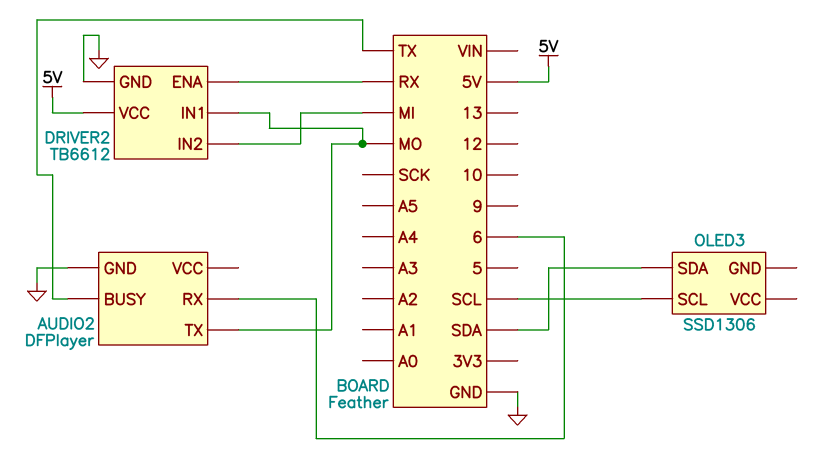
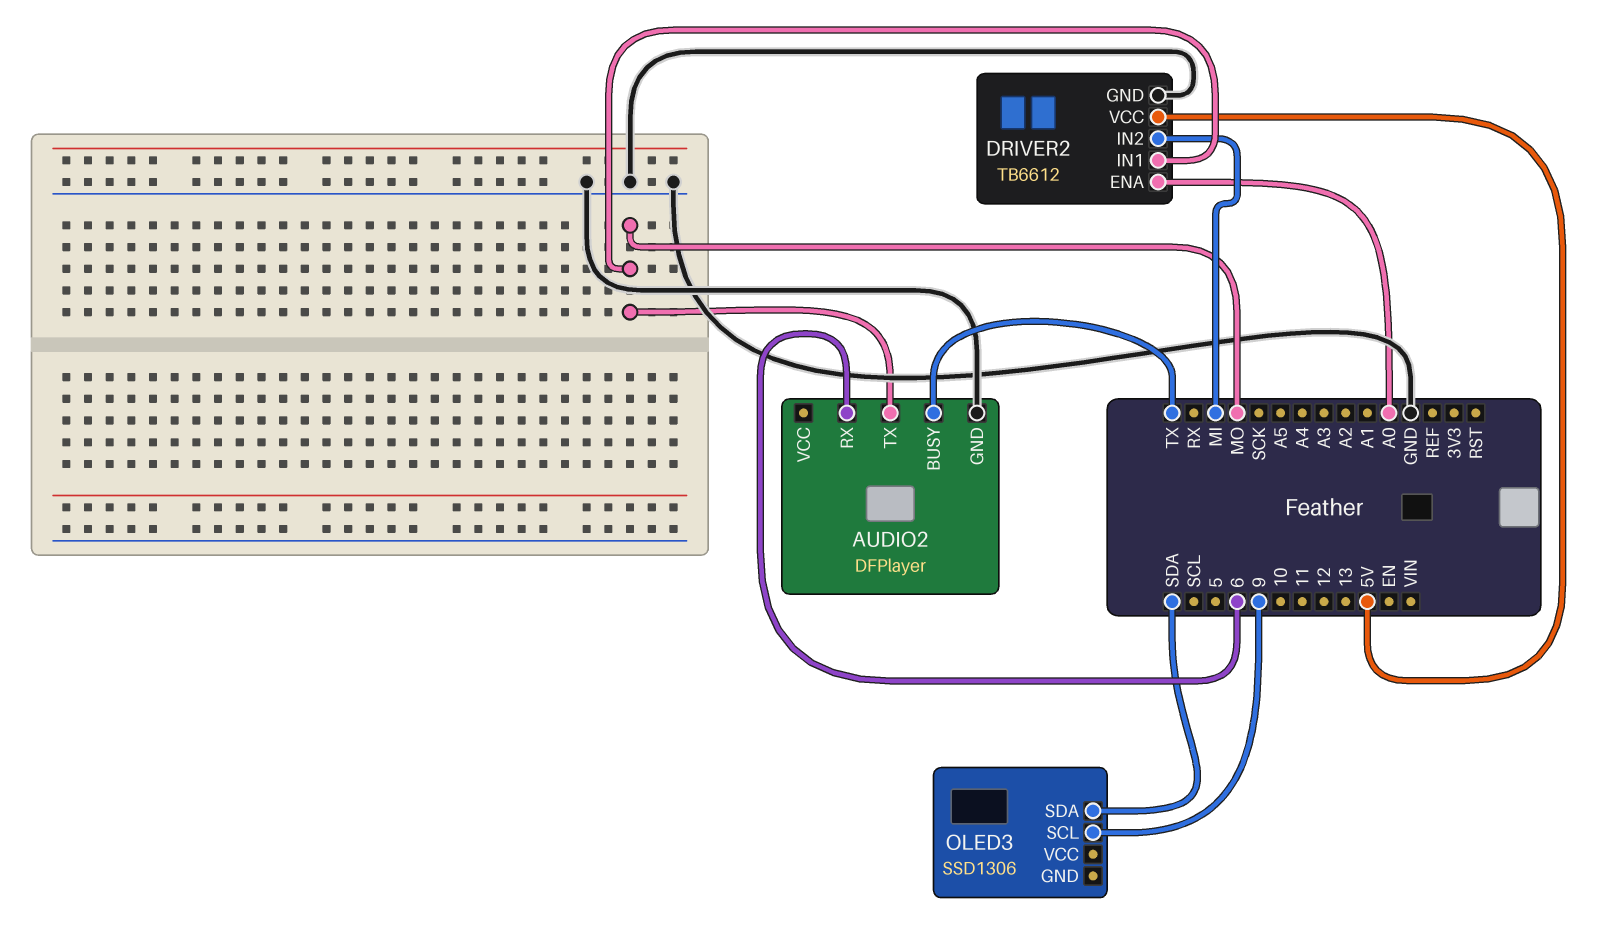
DRIVER2 pin ENA: RX -> A0
OLED3 pin SCL: SCL -> 9

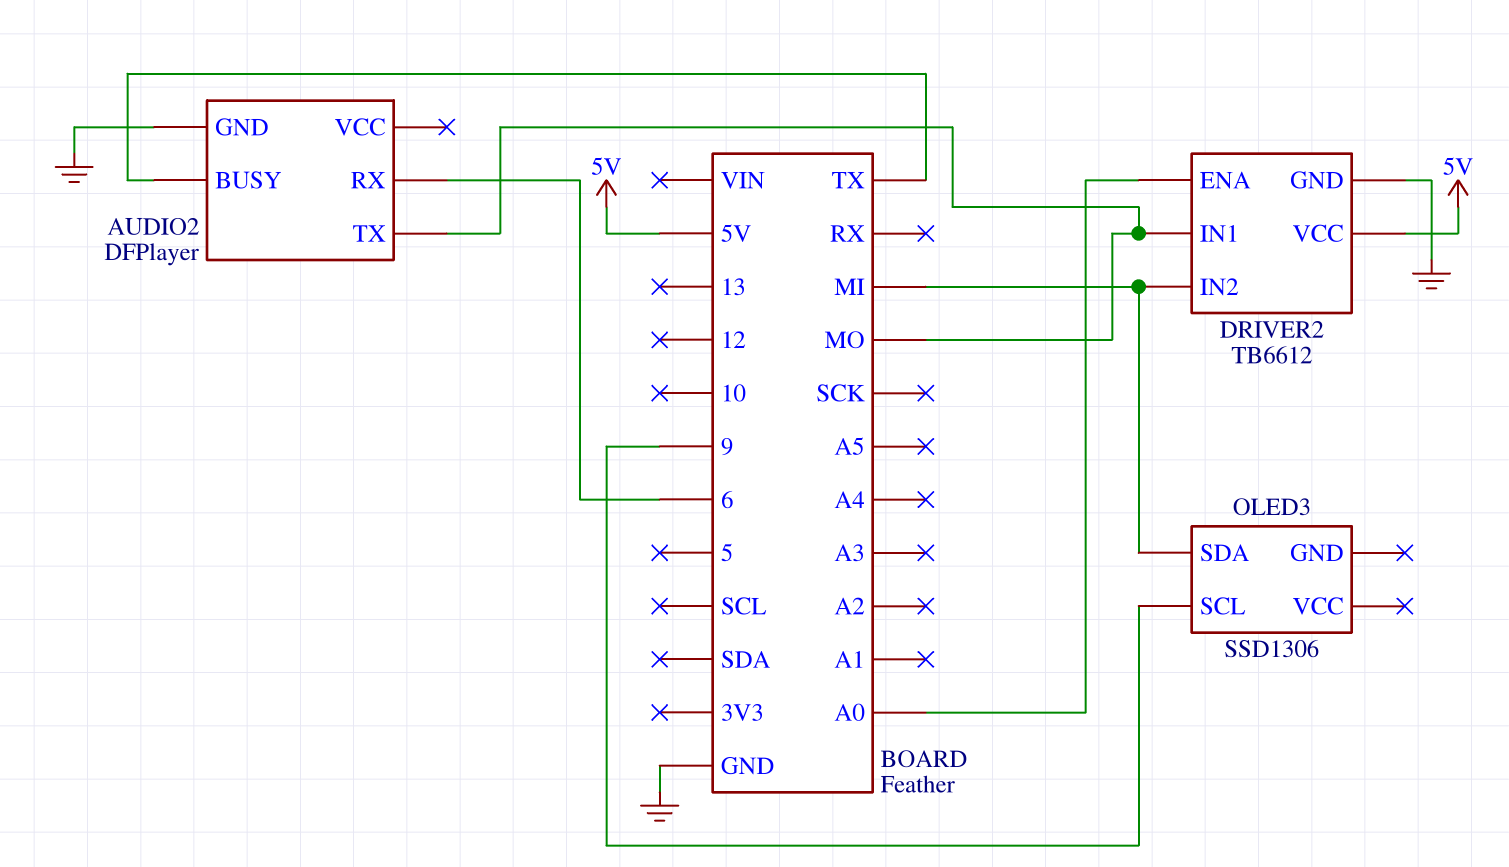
OLED3 pin SDA: SDA -> MI

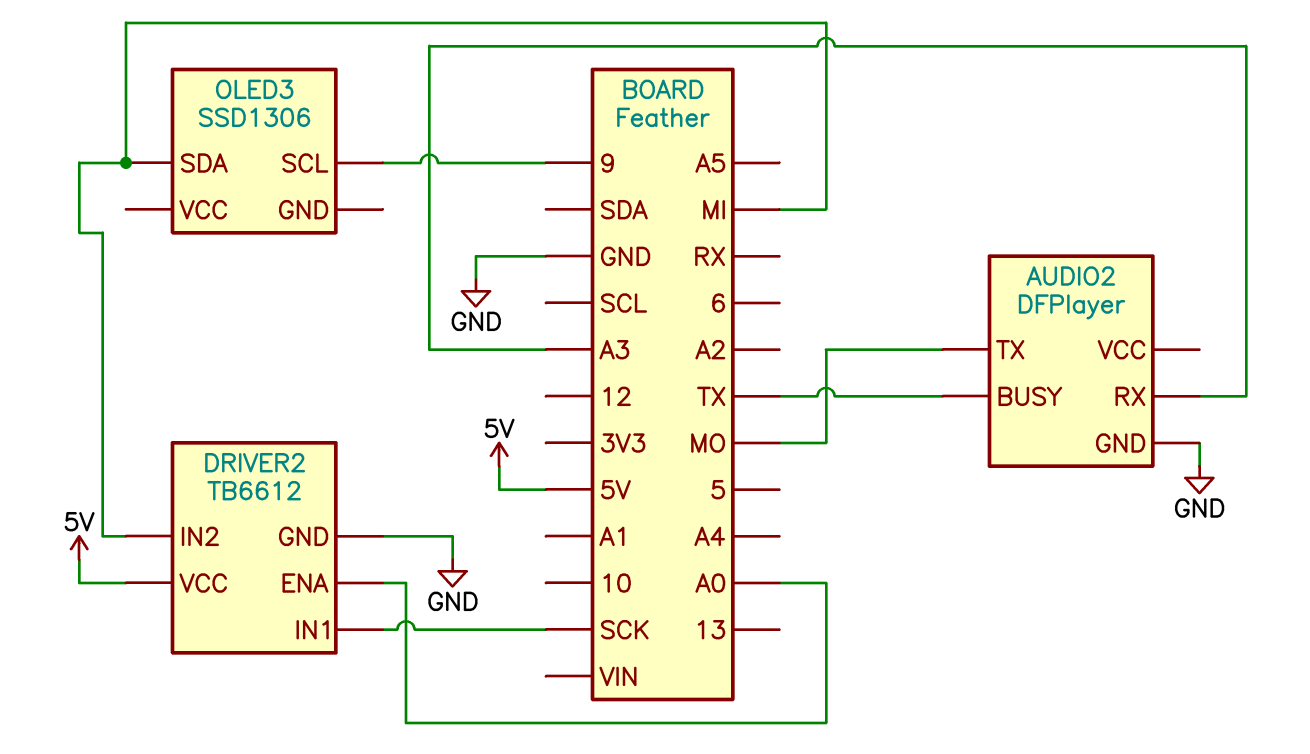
AUDIO2 pin RX: 6 -> A3
DRIVER2 pin IN1: MO -> SCK

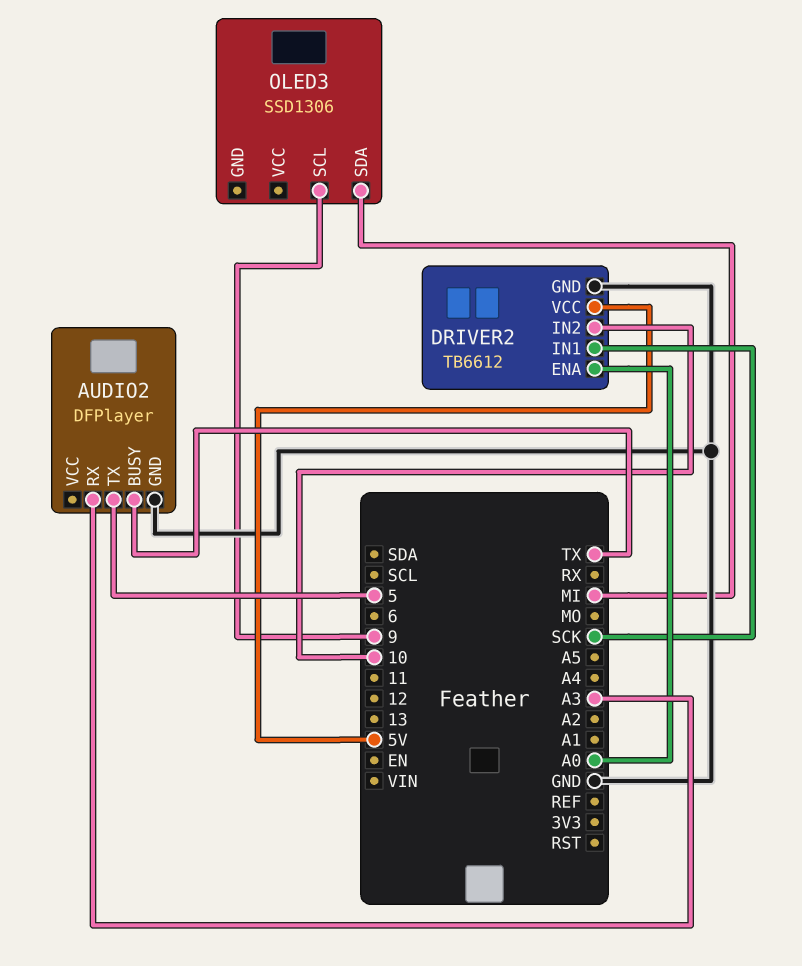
AUDIO2 pin TX: MO -> 5
DRIVER2 pin IN2: MI -> 10

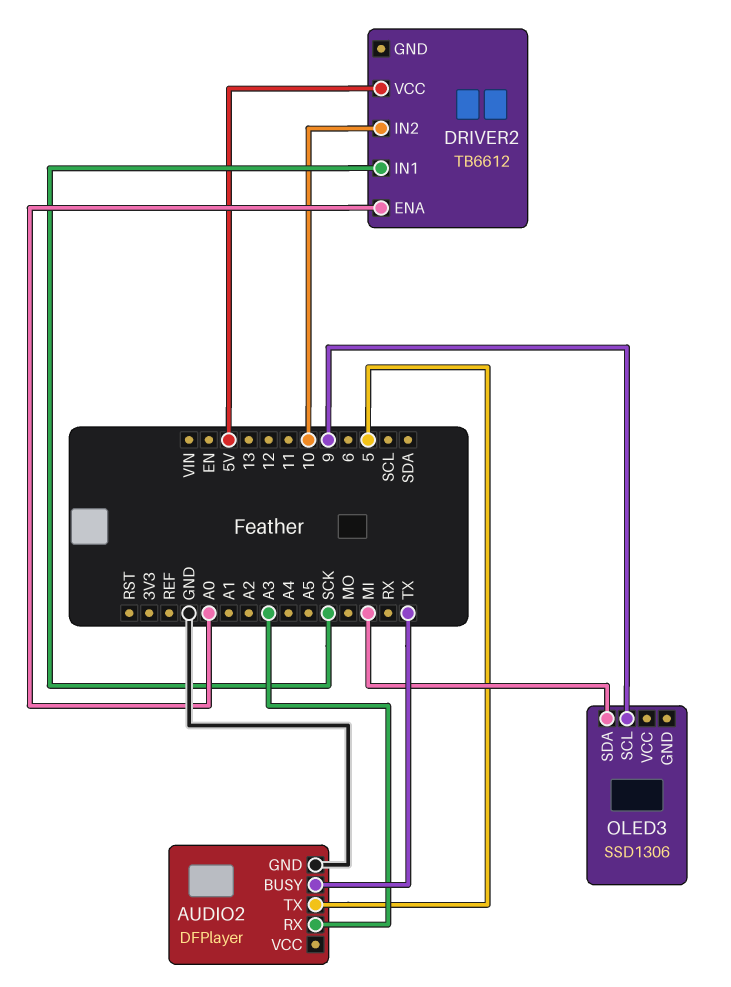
DRIVER2 pin GND: GND -> none

